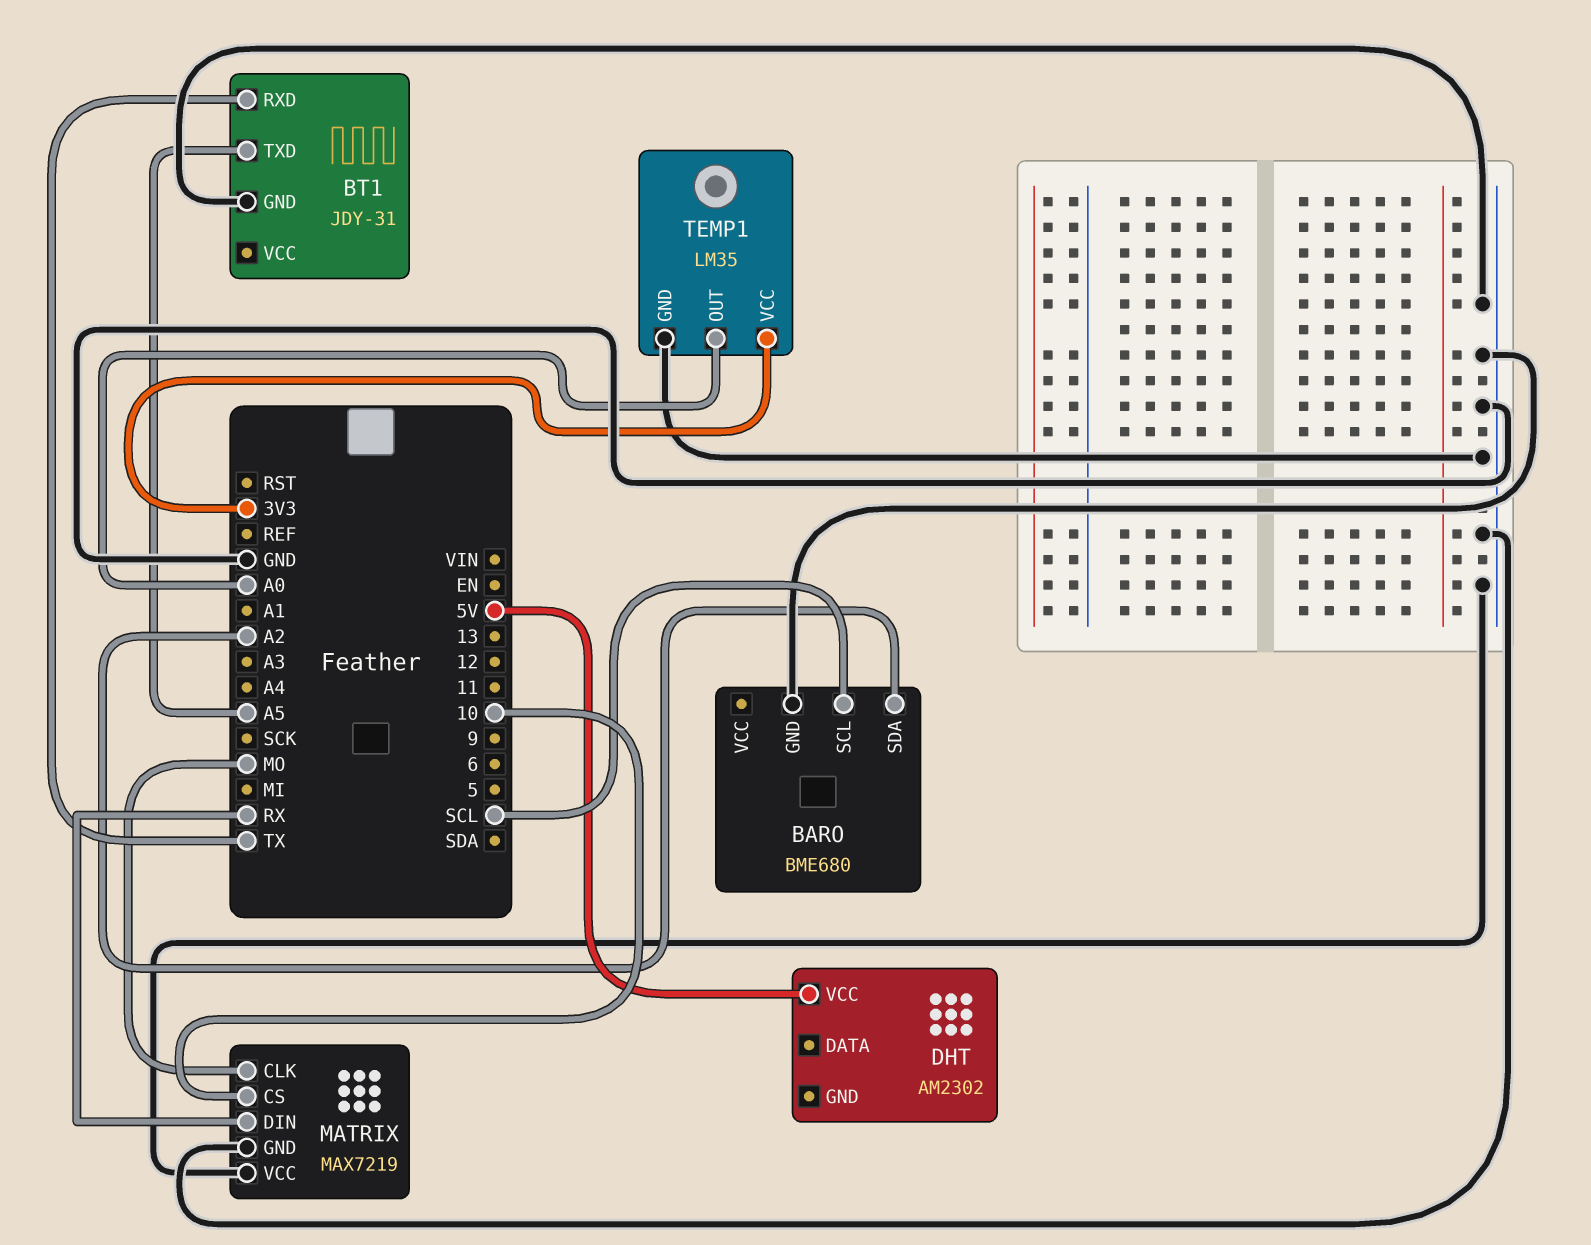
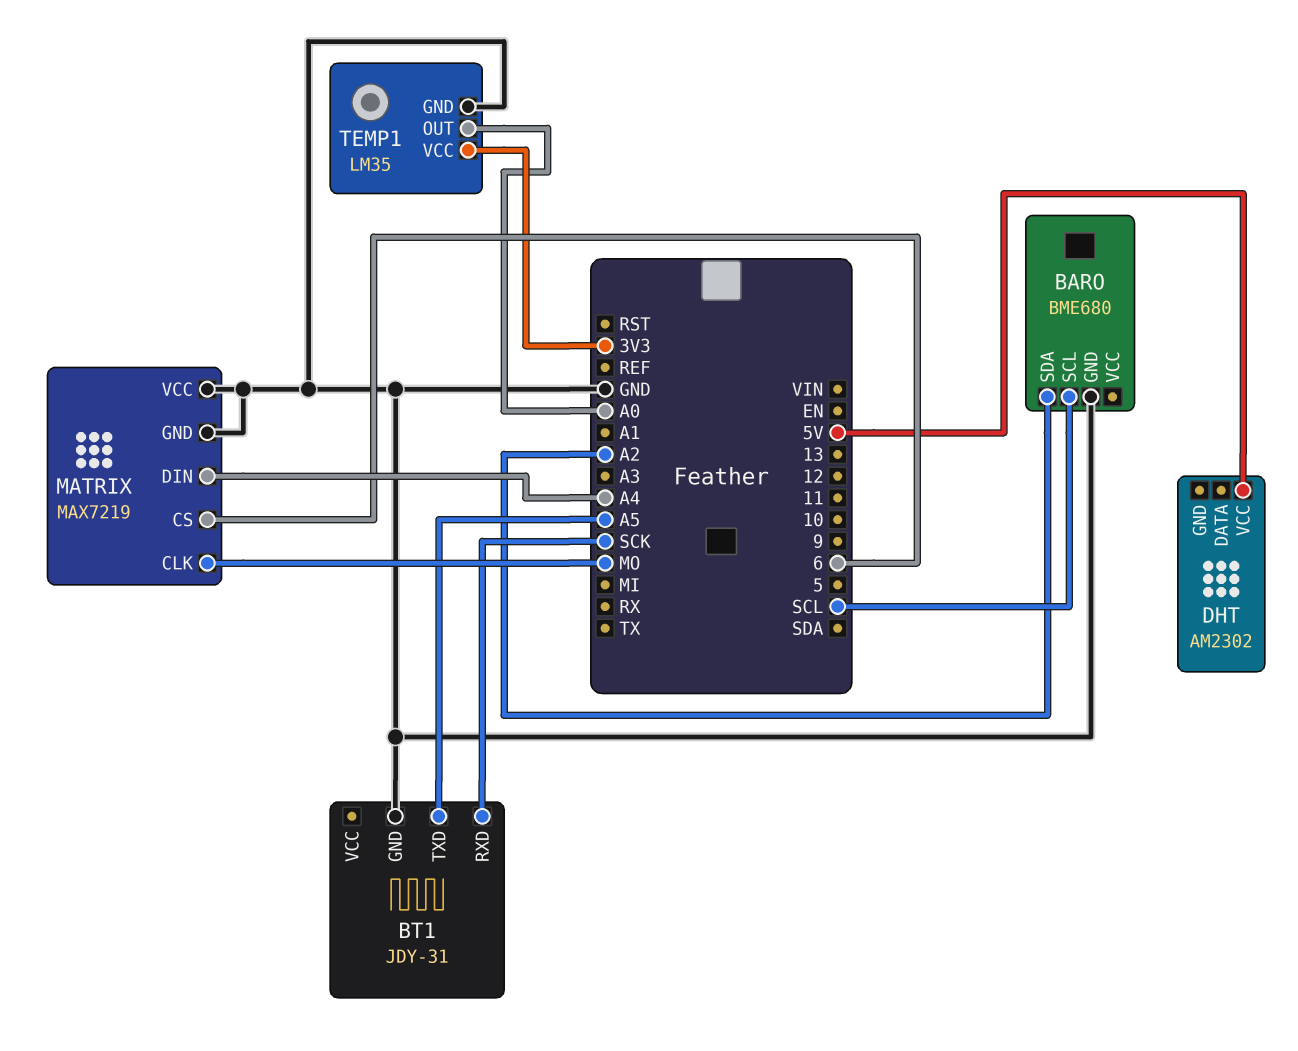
BT1 pin RXD: TX -> SCK
MATRIX pin CS: 10 -> 6
MATRIX pin DIN: RX -> A4

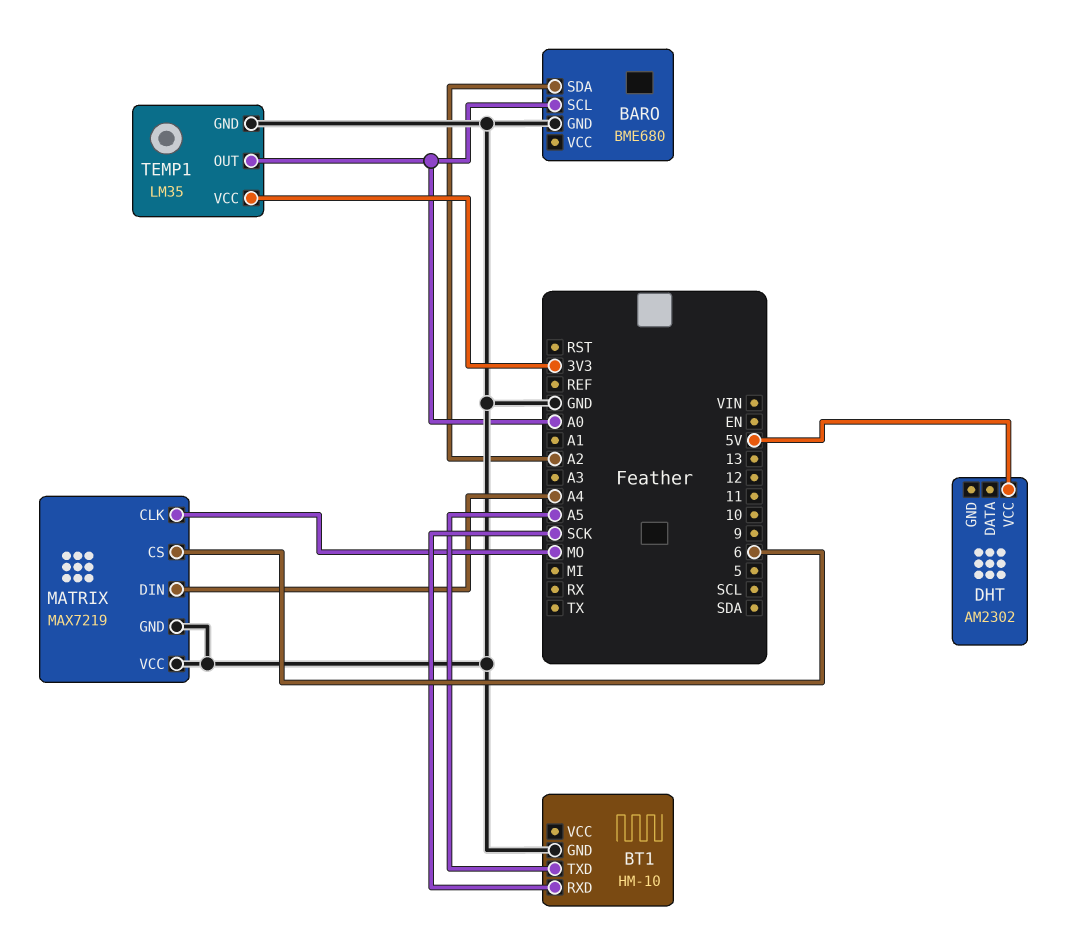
BARO pin SCL: SCL -> A0
BT1: JDY-31 -> HM-10

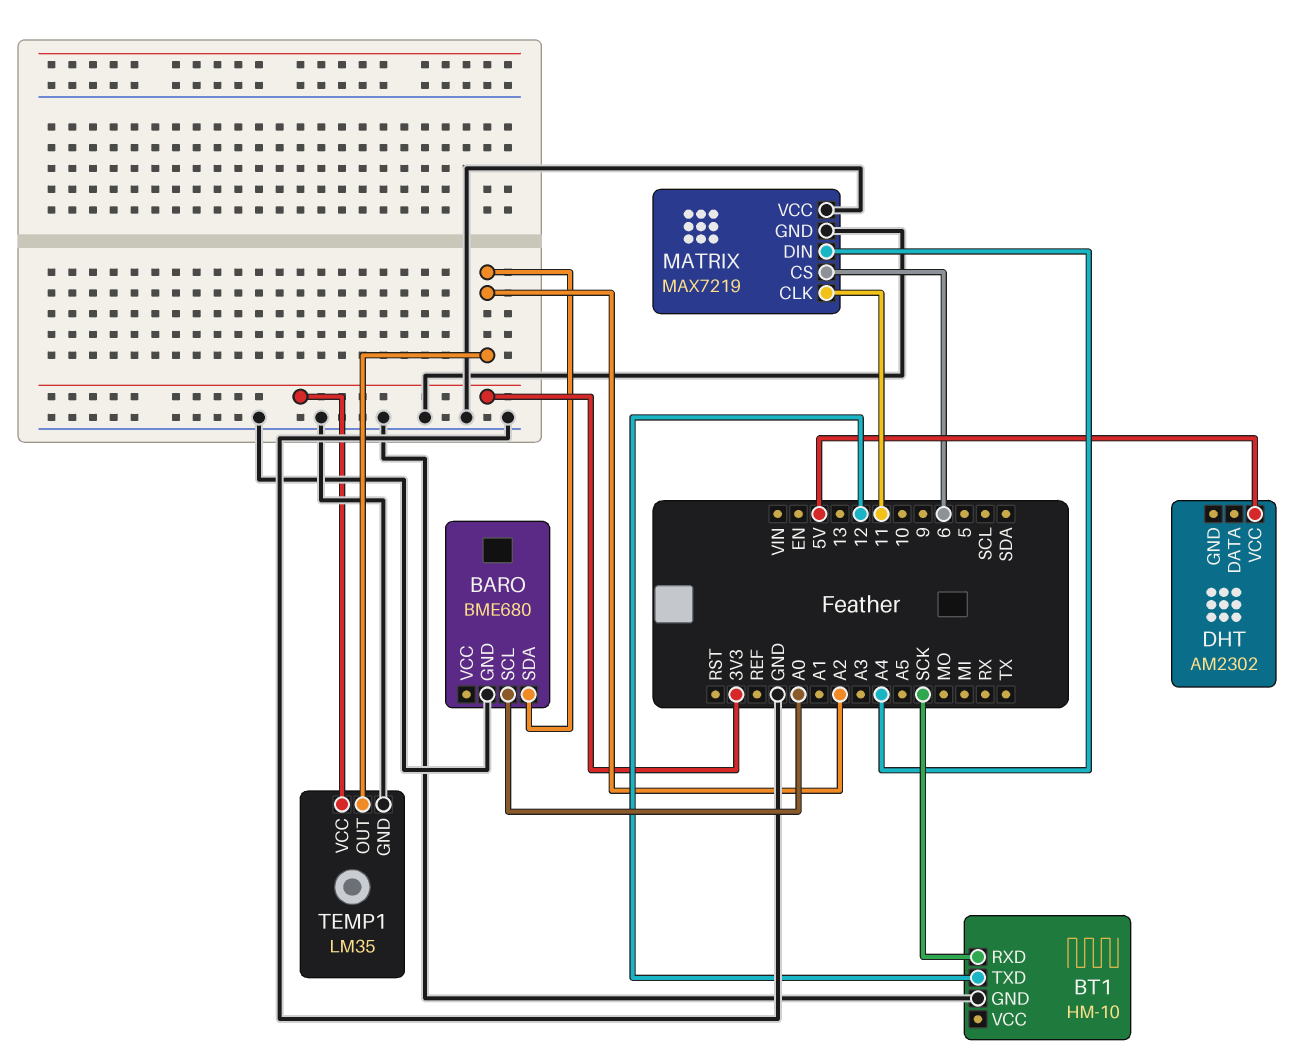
BT1 pin TXD: A5 -> 12
MATRIX pin CLK: MO -> 11
TEMP1 pin OUT: A0 -> A2

